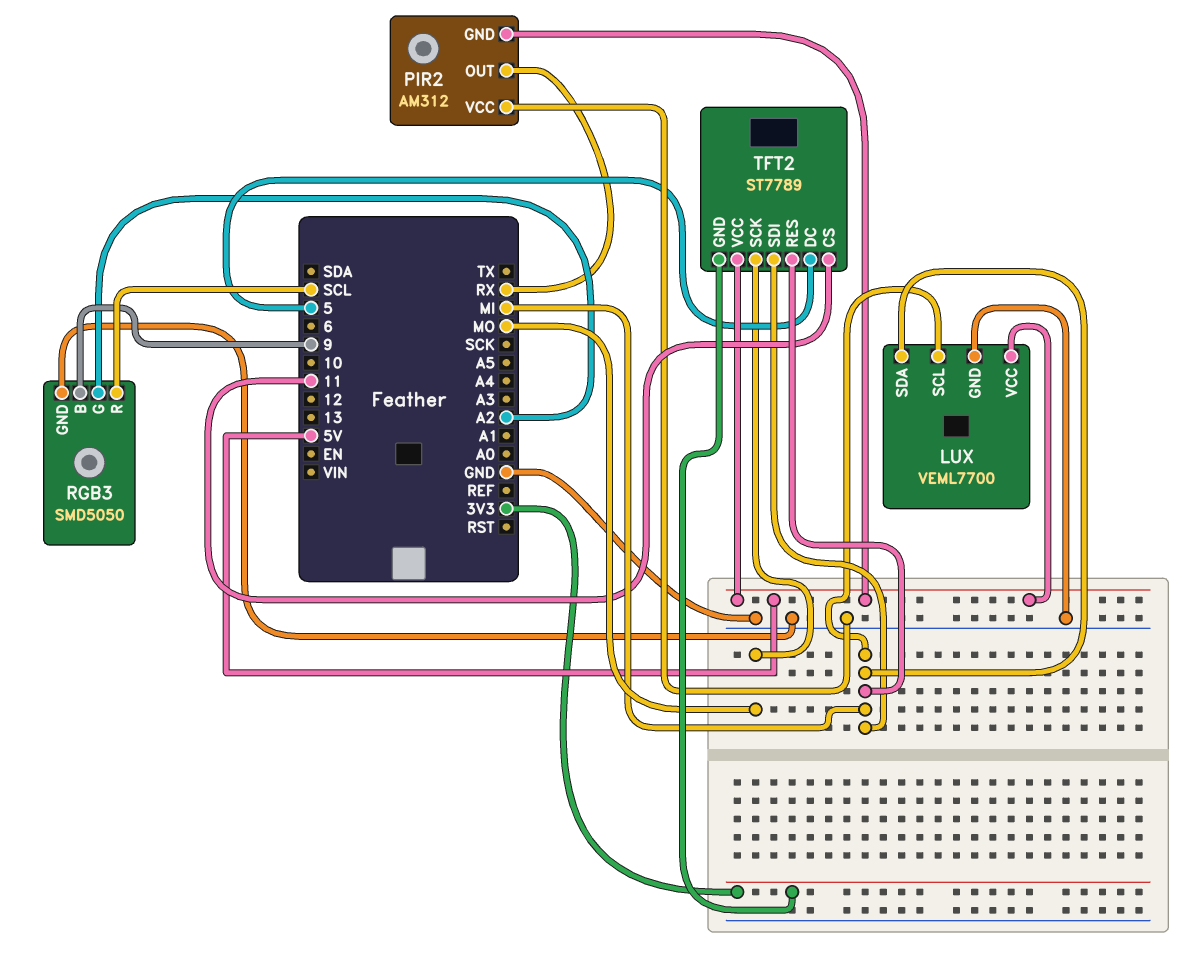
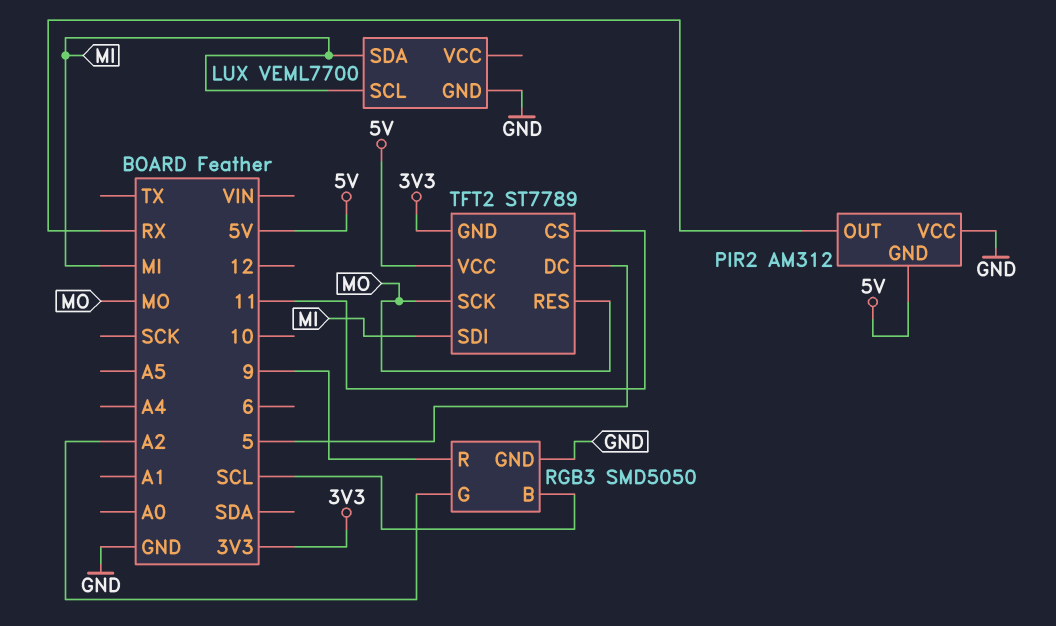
LUX pin VCC: 5V -> none
RGB3 pin B: 9 -> SCL
RGB3 pin R: SCL -> 9
TFT2 pin RES: MI -> MO

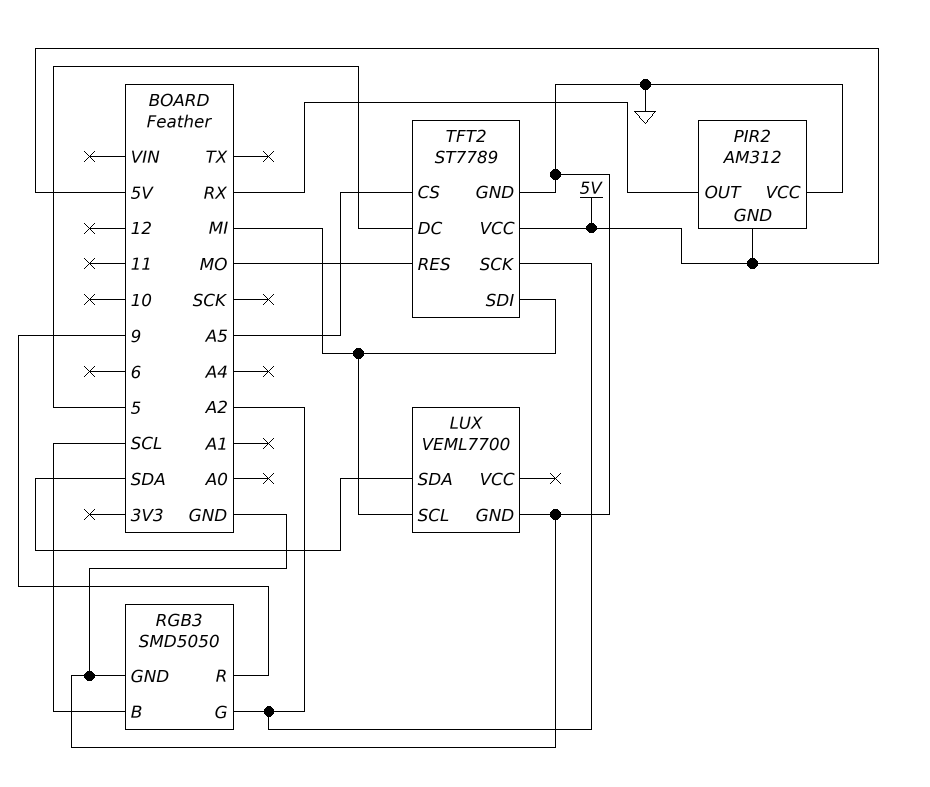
LUX pin SDA: MI -> SDA
TFT2 pin CS: 11 -> A5
TFT2 pin GND: 3V3 -> GND
TFT2 pin SCK: MO -> A2

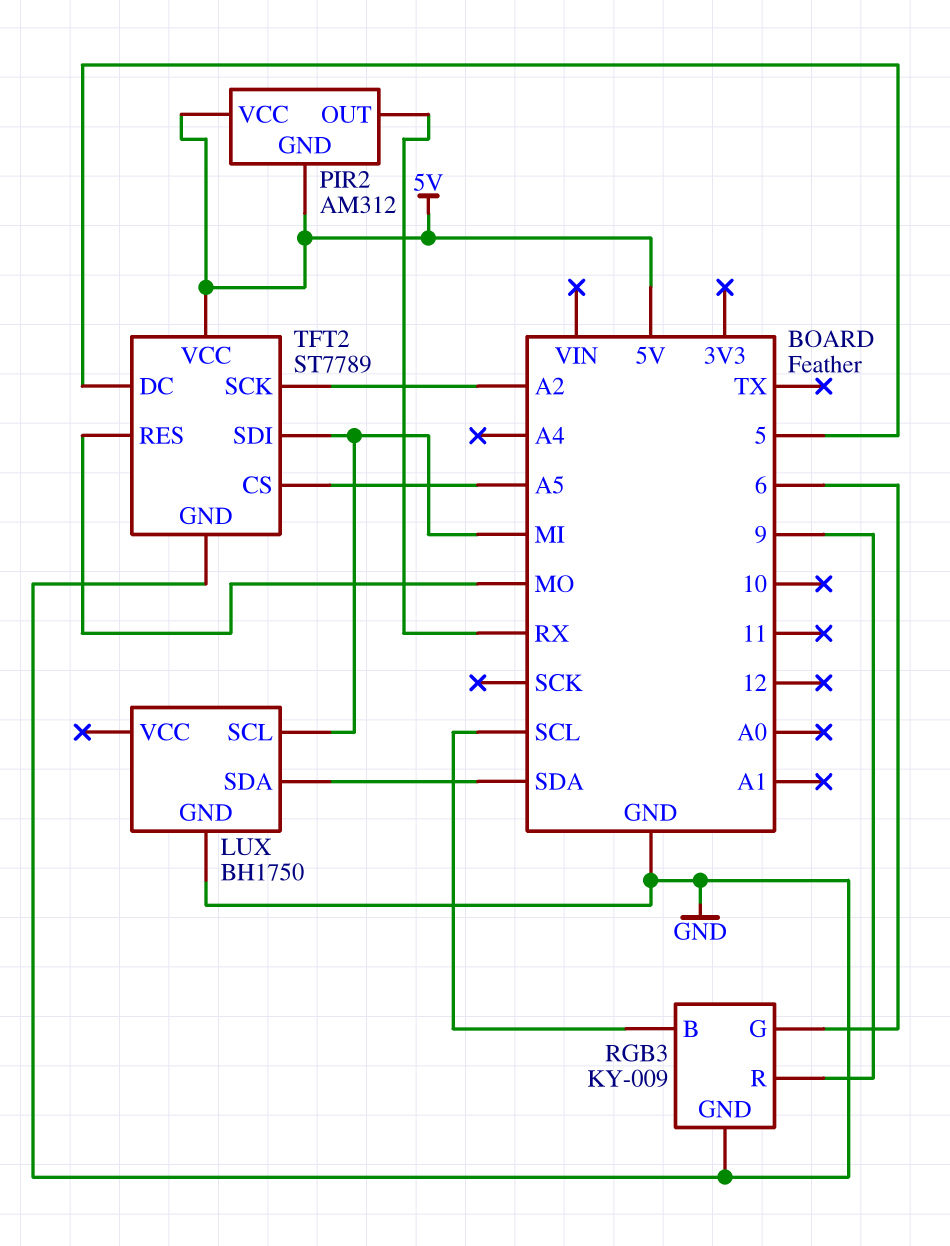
LUX: VEML7700 -> BH1750
PIR2 pin VCC: GND -> 5V
RGB3: SMD5050 -> KY-009
RGB3 pin G: A2 -> 6

